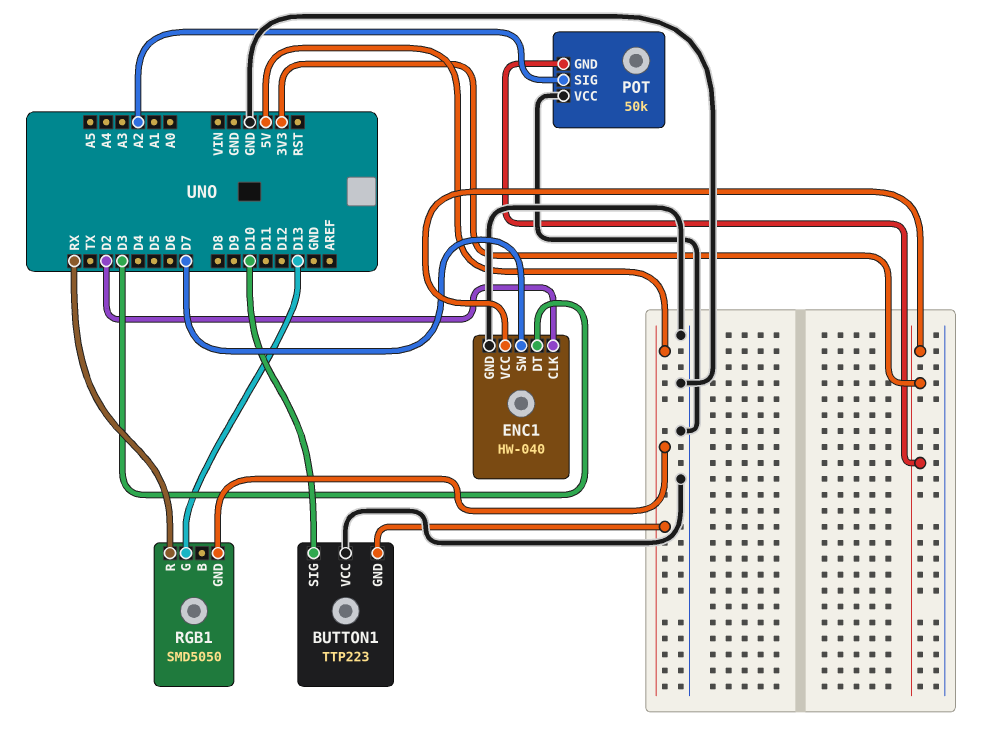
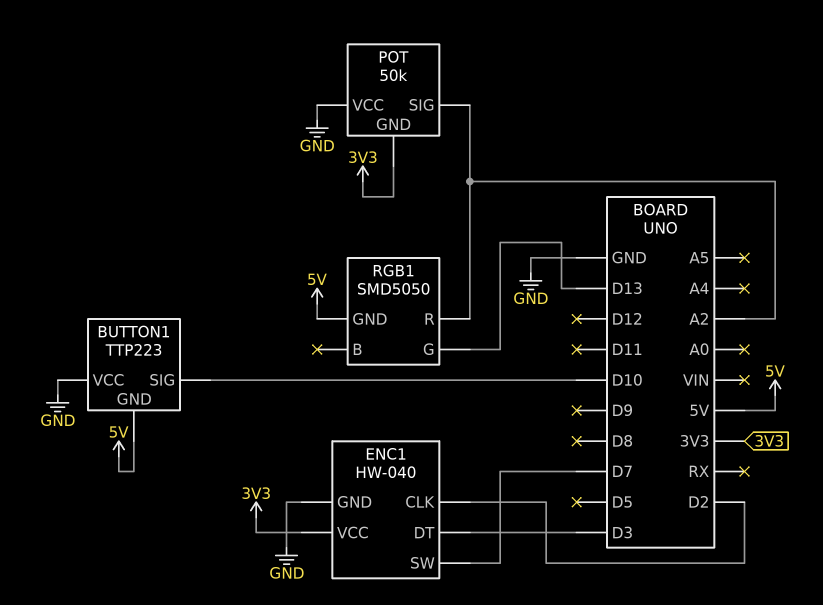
RGB1 pin R: RX -> A2

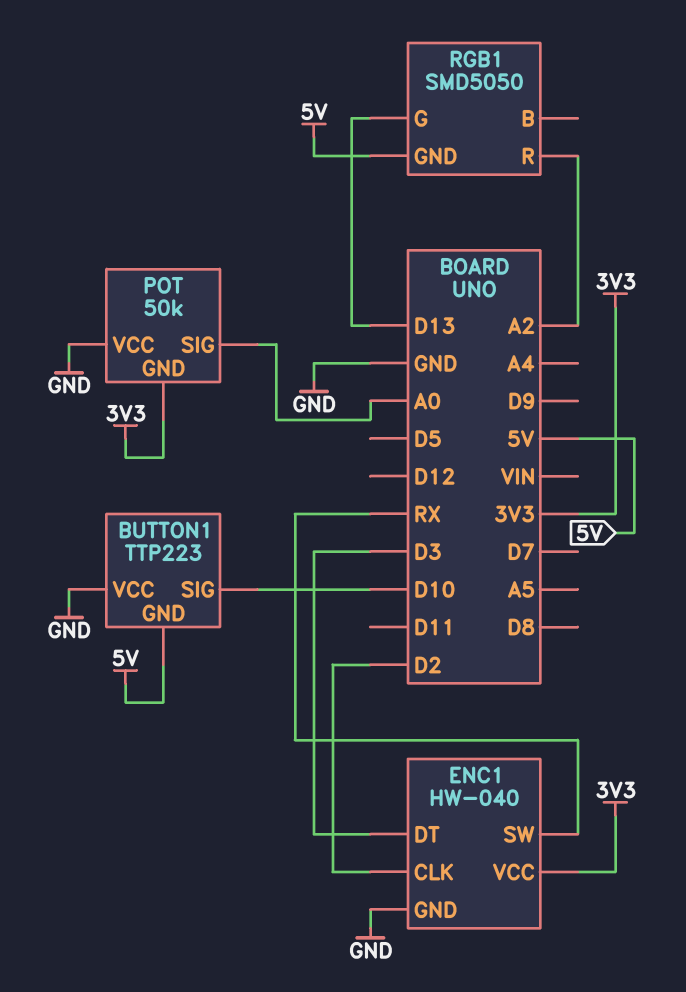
ENC1 pin SW: D7 -> RX
POT pin SIG: A2 -> A0

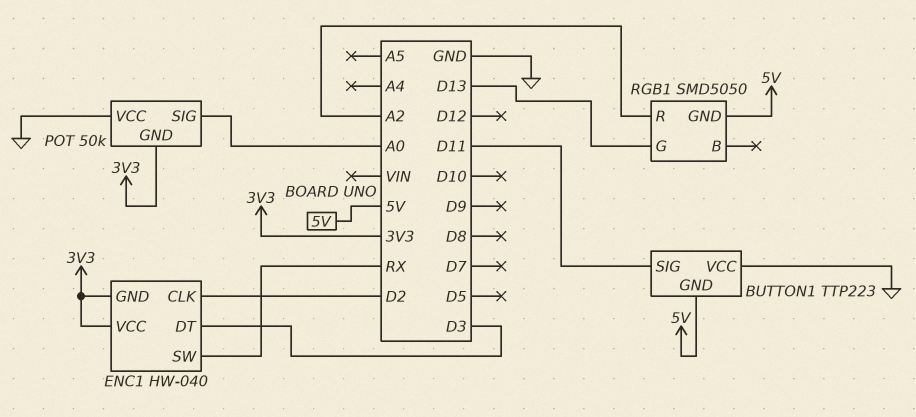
BUTTON1 pin SIG: D10 -> D11
ENC1 pin GND: GND -> 3V3

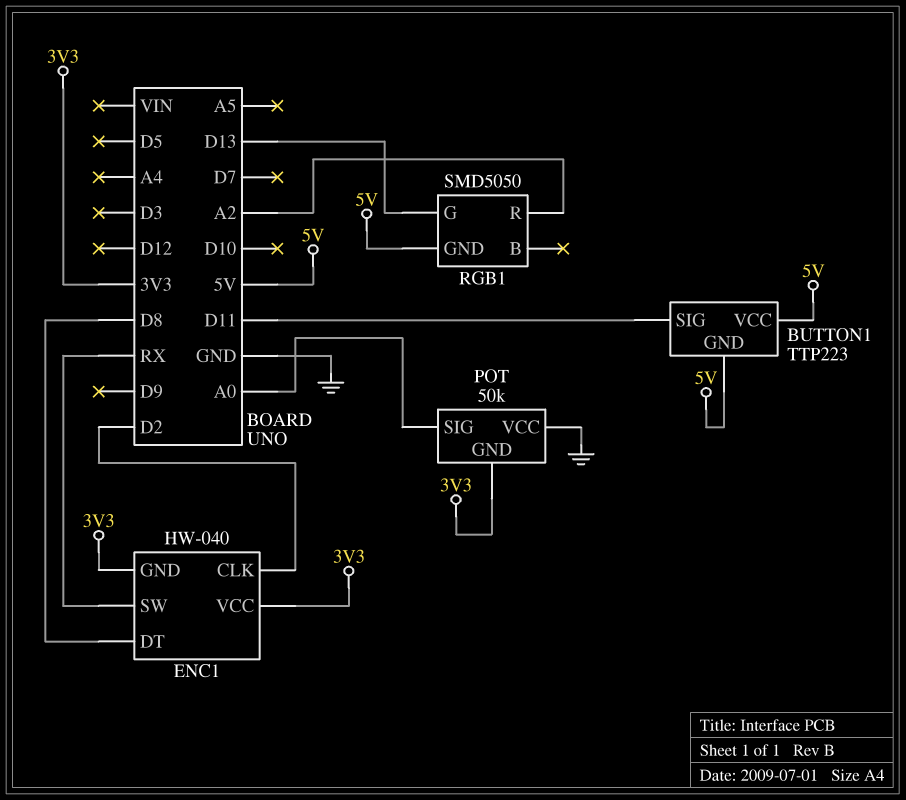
BUTTON1 pin VCC: GND -> 5V
ENC1 pin DT: D3 -> D8

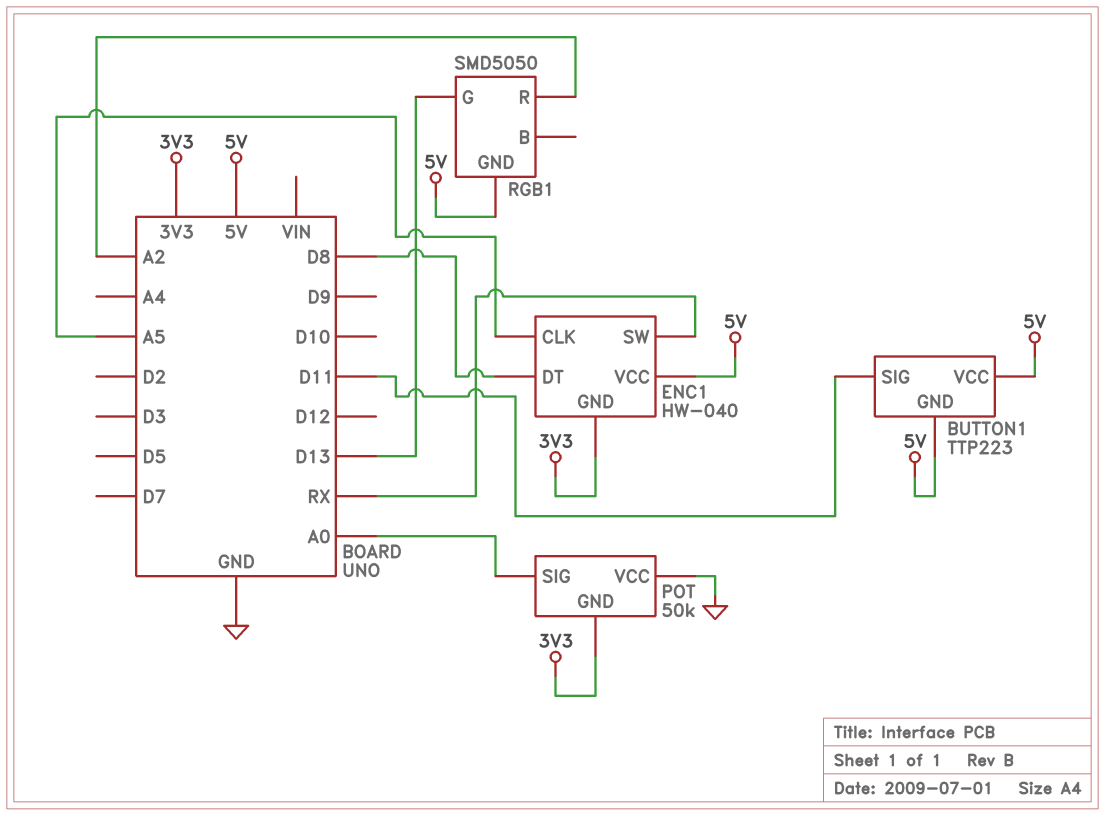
ENC1 pin CLK: D2 -> A5
ENC1 pin VCC: 3V3 -> 5V

